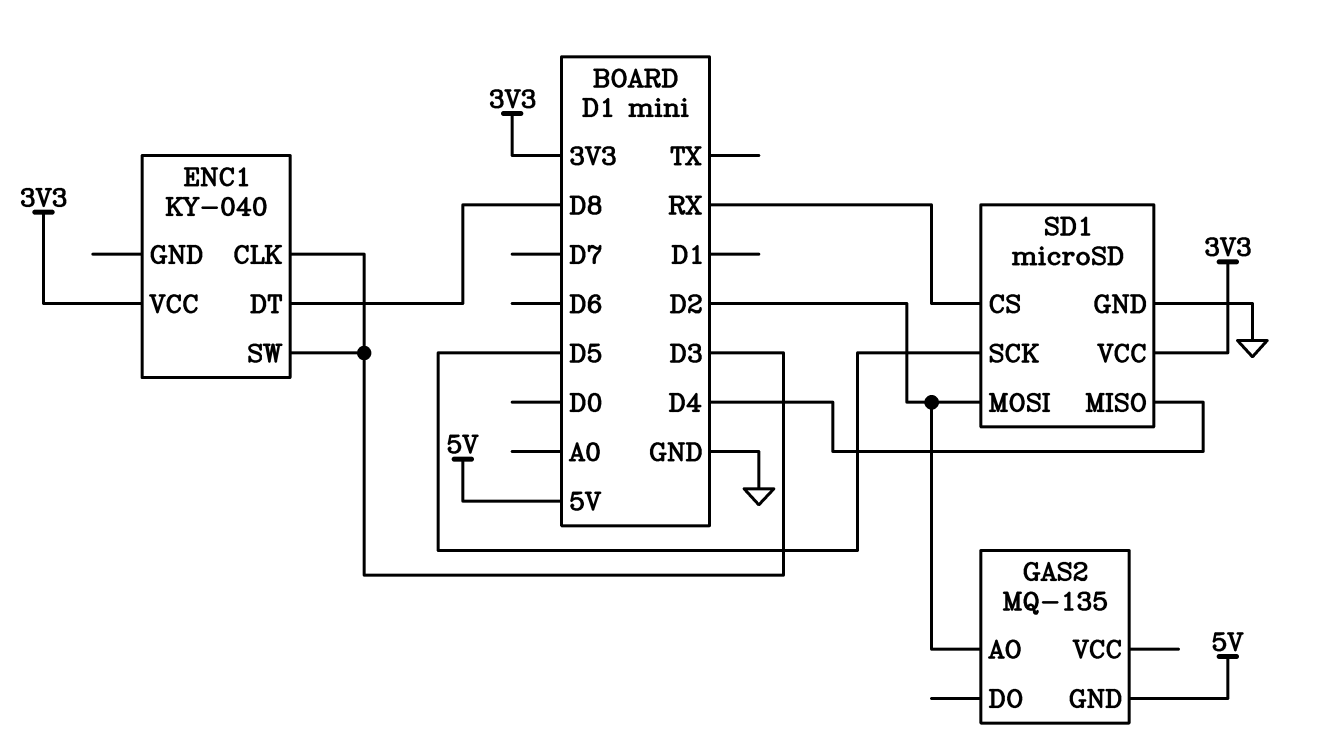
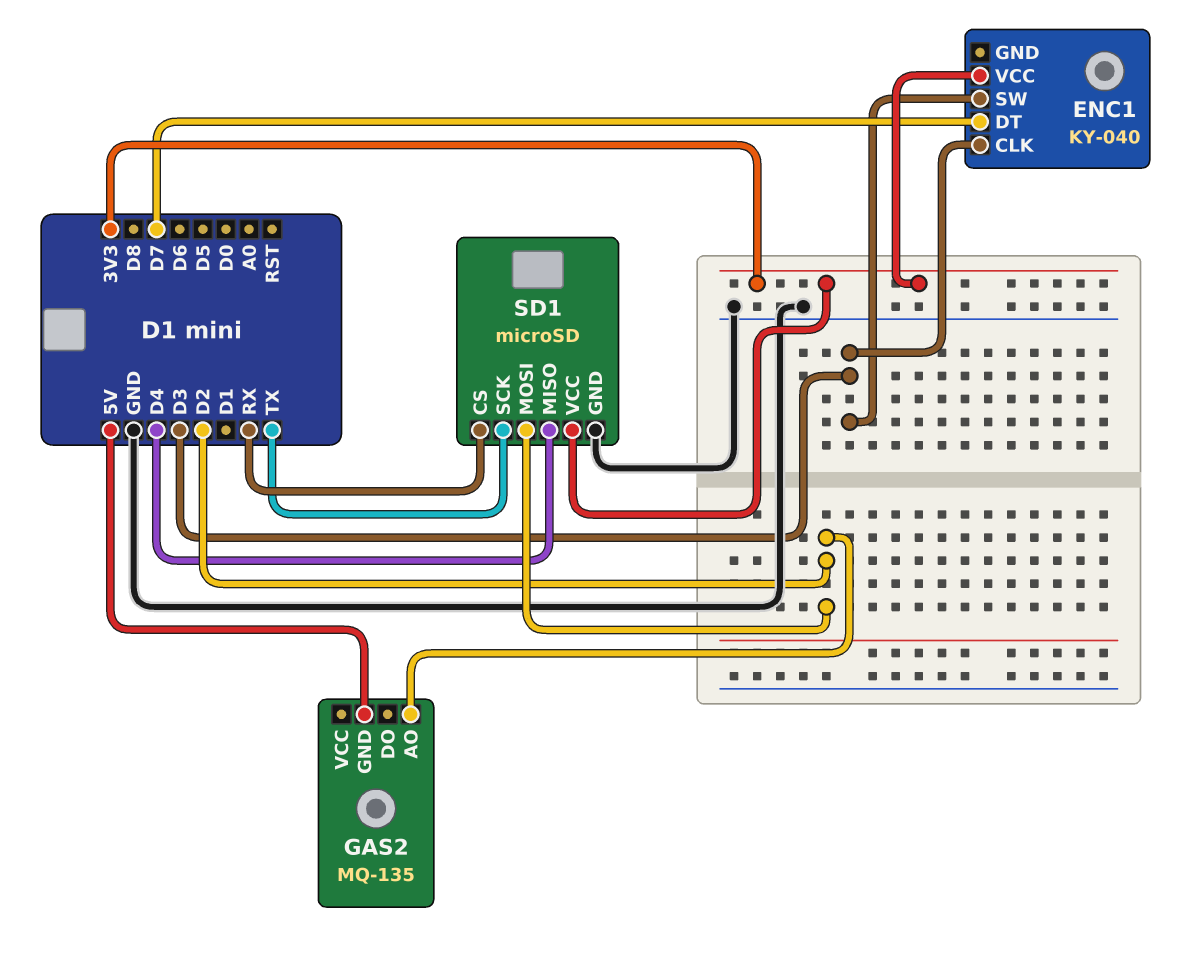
ENC1 pin DT: D8 -> D7
SD1 pin SCK: D5 -> TX

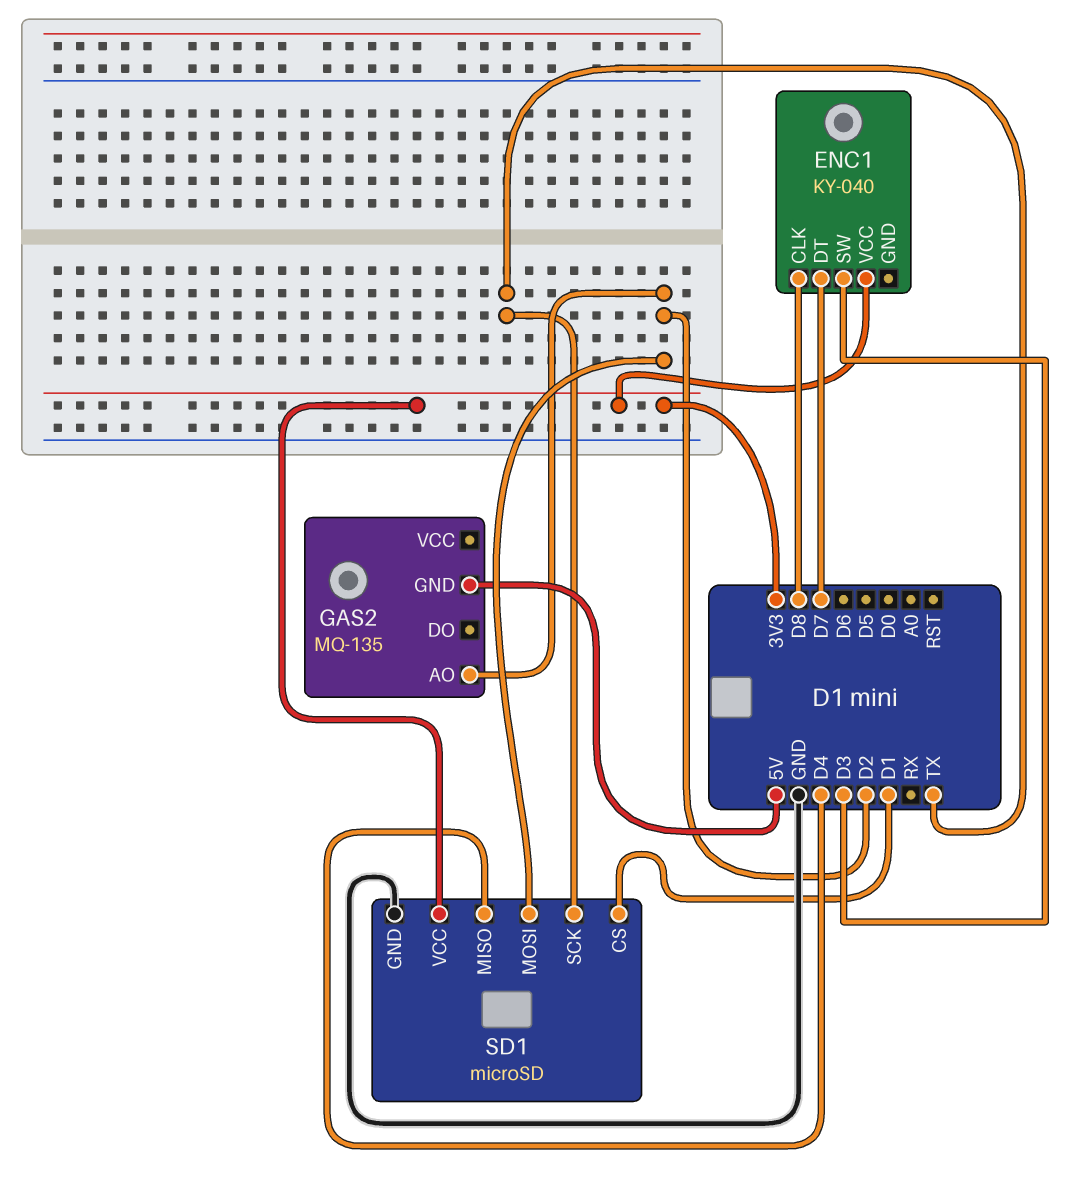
ENC1 pin CLK: D3 -> D8
SD1 pin CS: RX -> D1

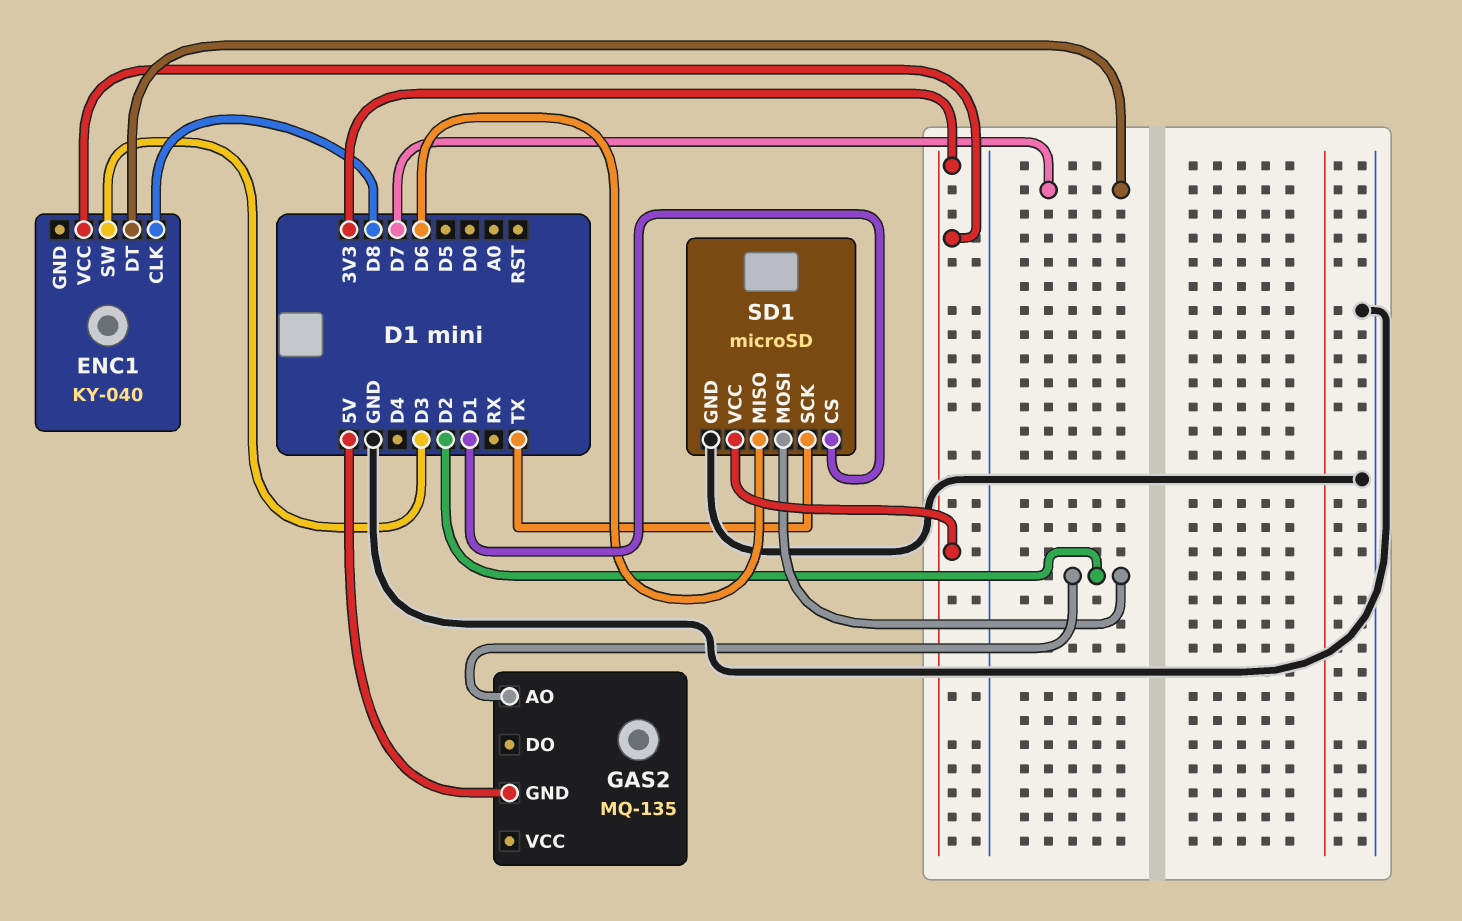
SD1 pin MISO: D4 -> D6

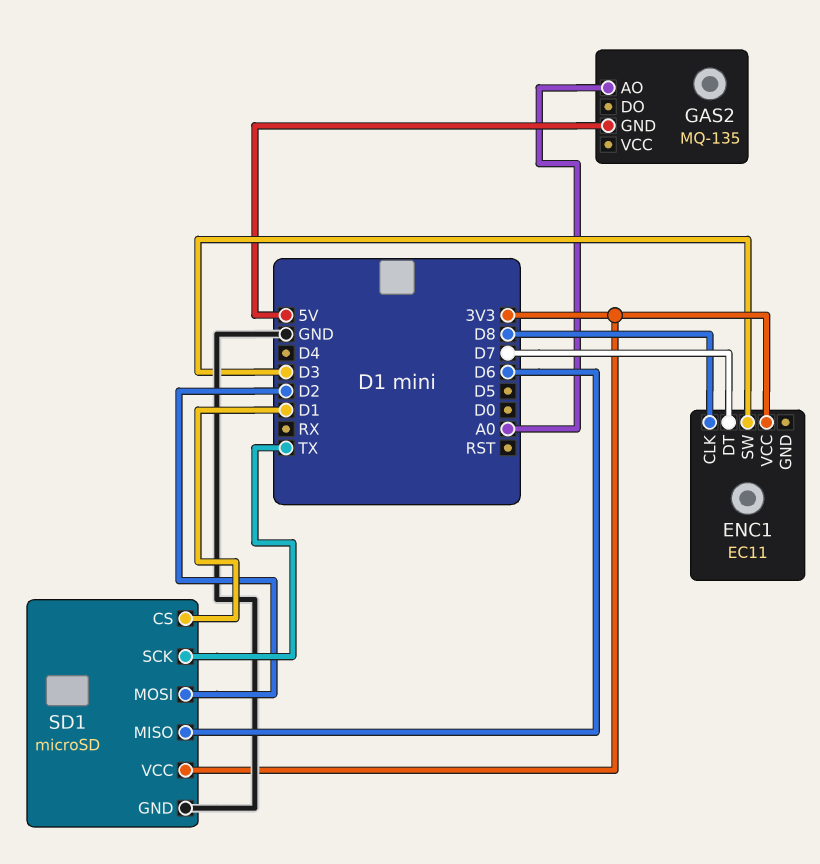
ENC1: KY-040 -> EC11
GAS2 pin AO: D2 -> A0

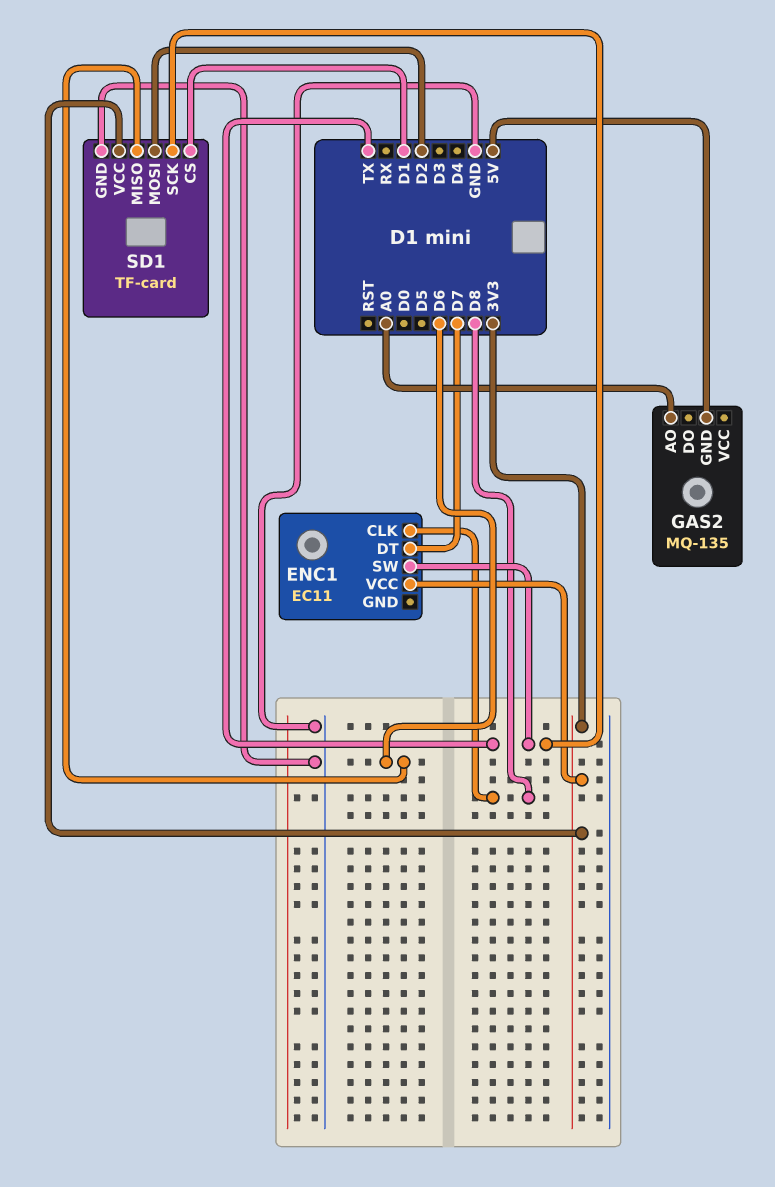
ENC1 pin SW: D3 -> TX
SD1: microSD -> TF-card

